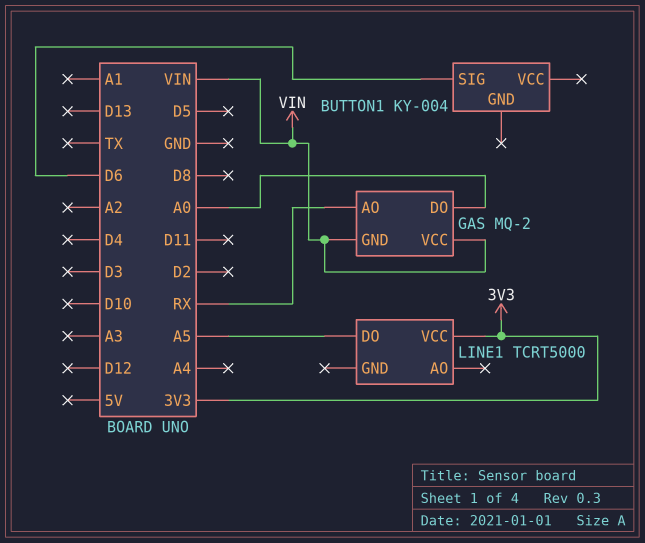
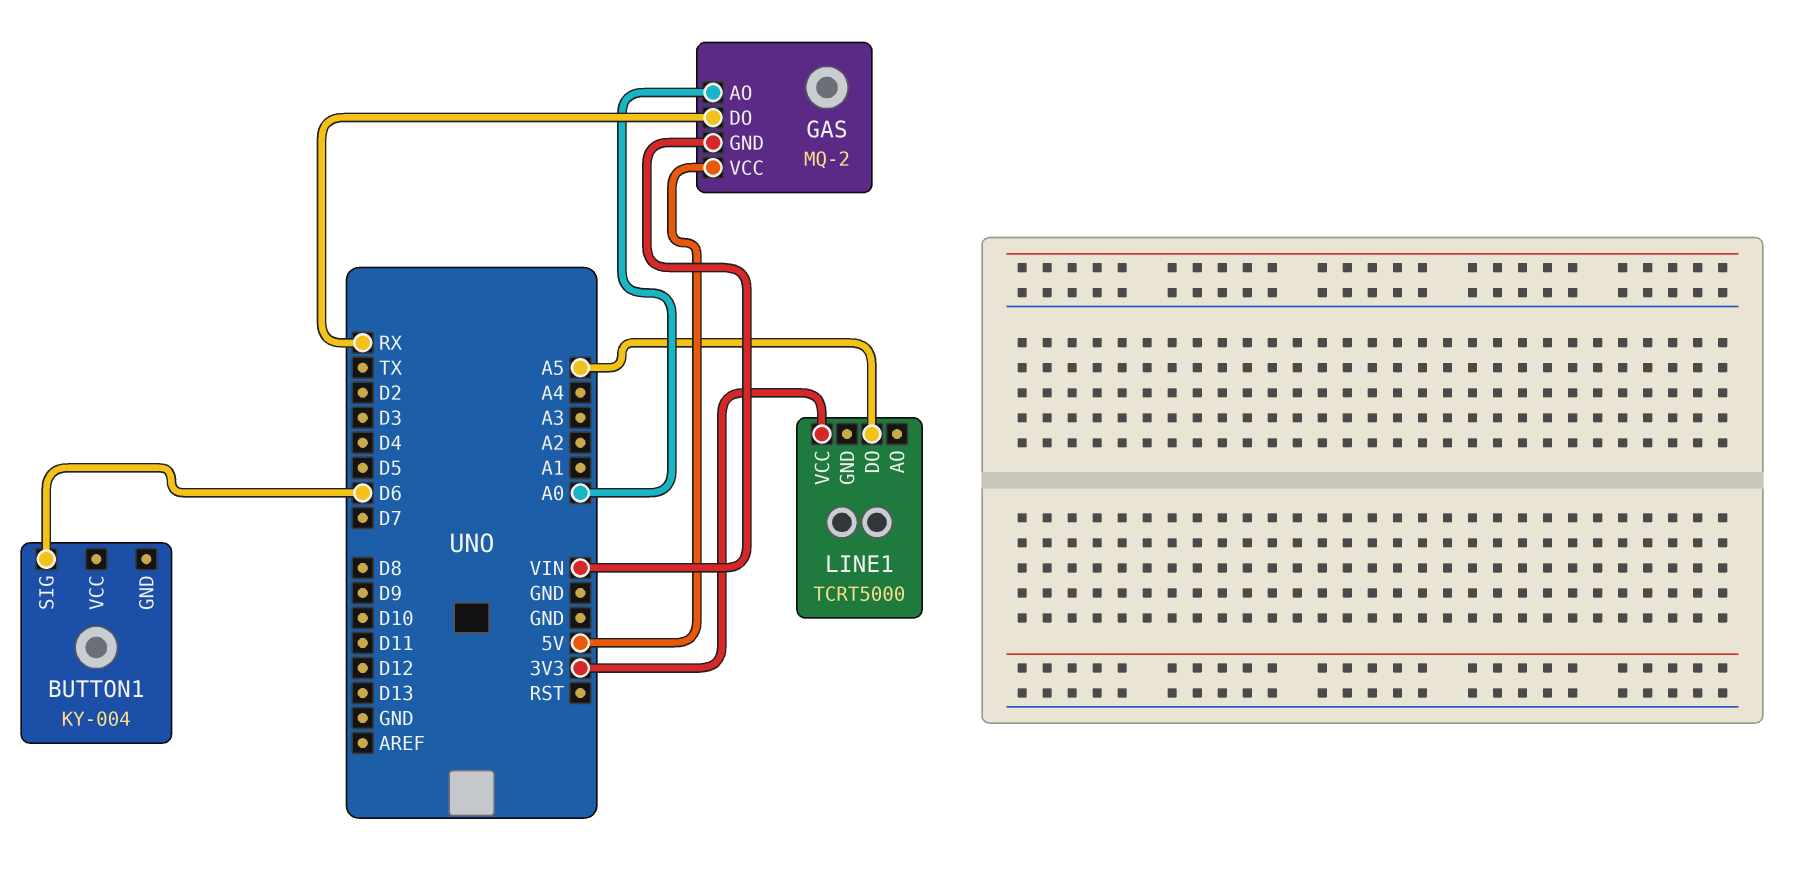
GAS pin AO: RX -> A0
GAS pin DO: A0 -> RX
GAS pin VCC: VIN -> 5V

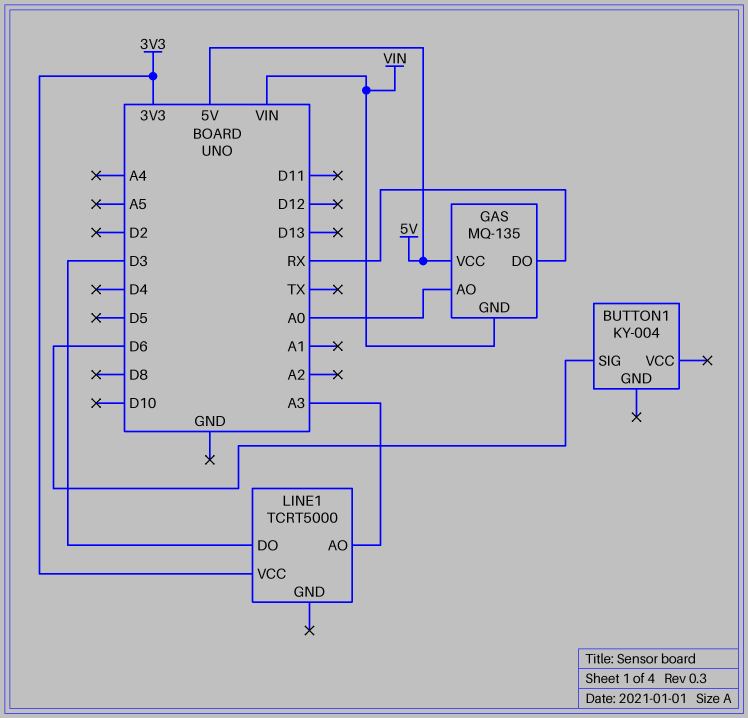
GAS: MQ-2 -> MQ-135
LINE1 pin AO: none -> A3
LINE1 pin DO: A5 -> D3

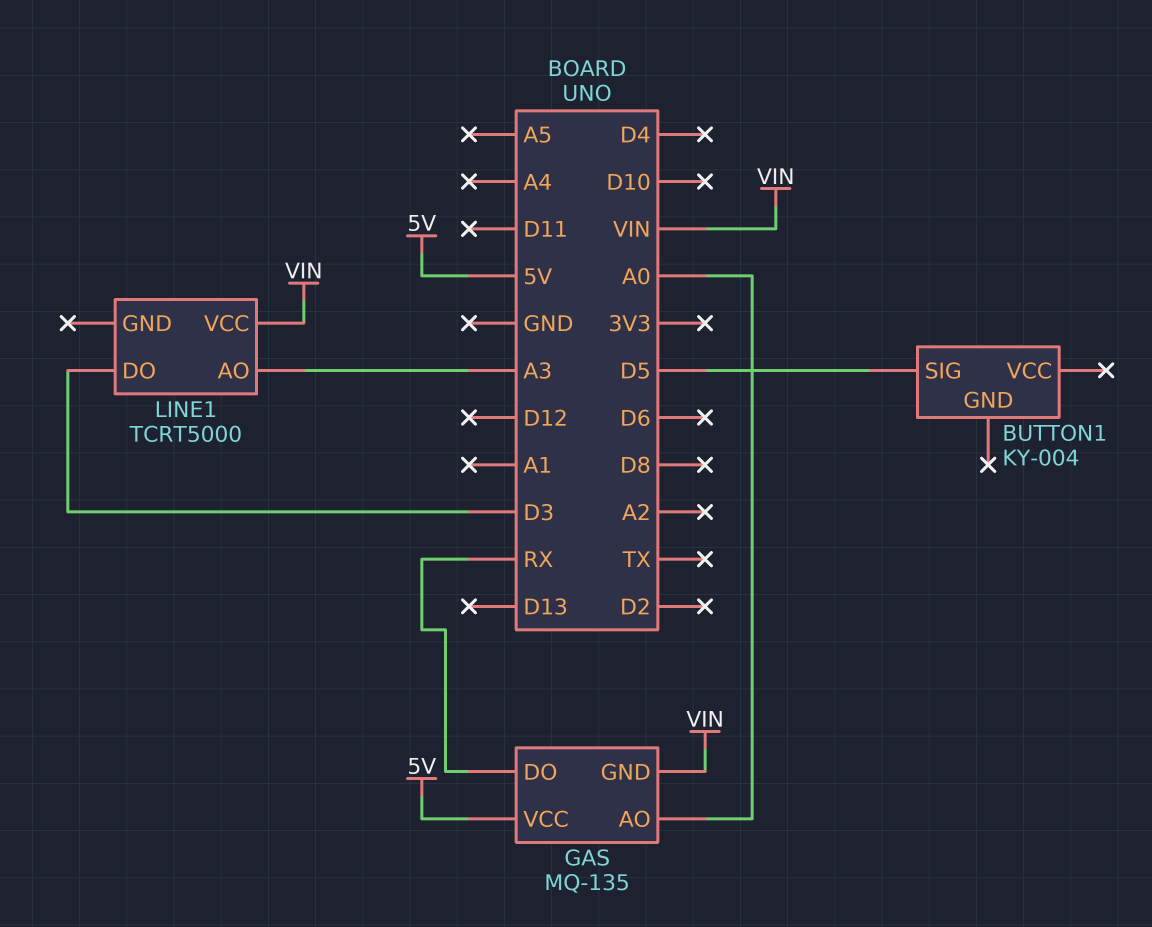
BUTTON1 pin SIG: D6 -> D5
LINE1 pin VCC: 3V3 -> VIN

